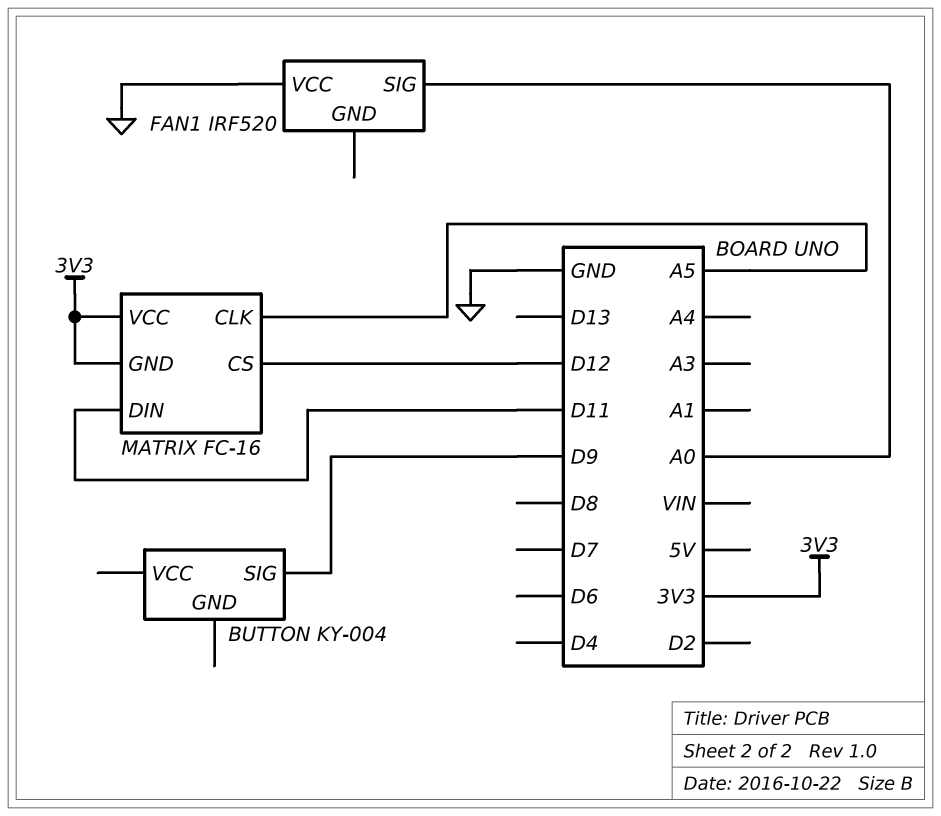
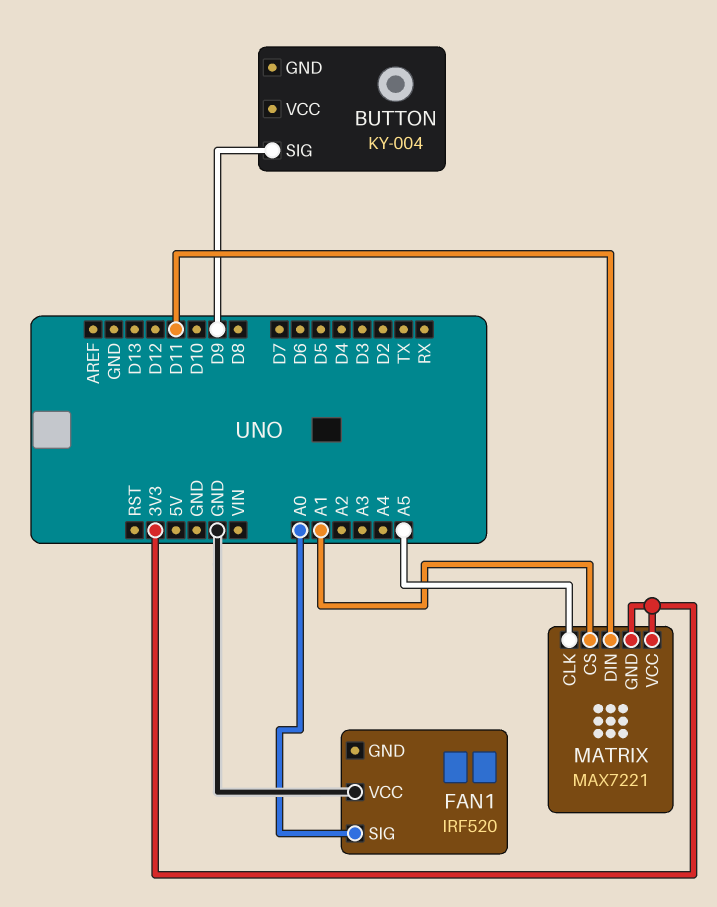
MATRIX: FC-16 -> MAX7221
MATRIX pin CS: D12 -> A1

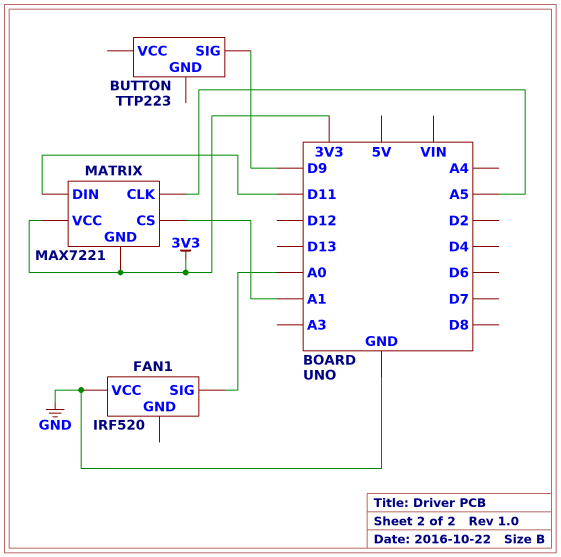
BUTTON: KY-004 -> TTP223

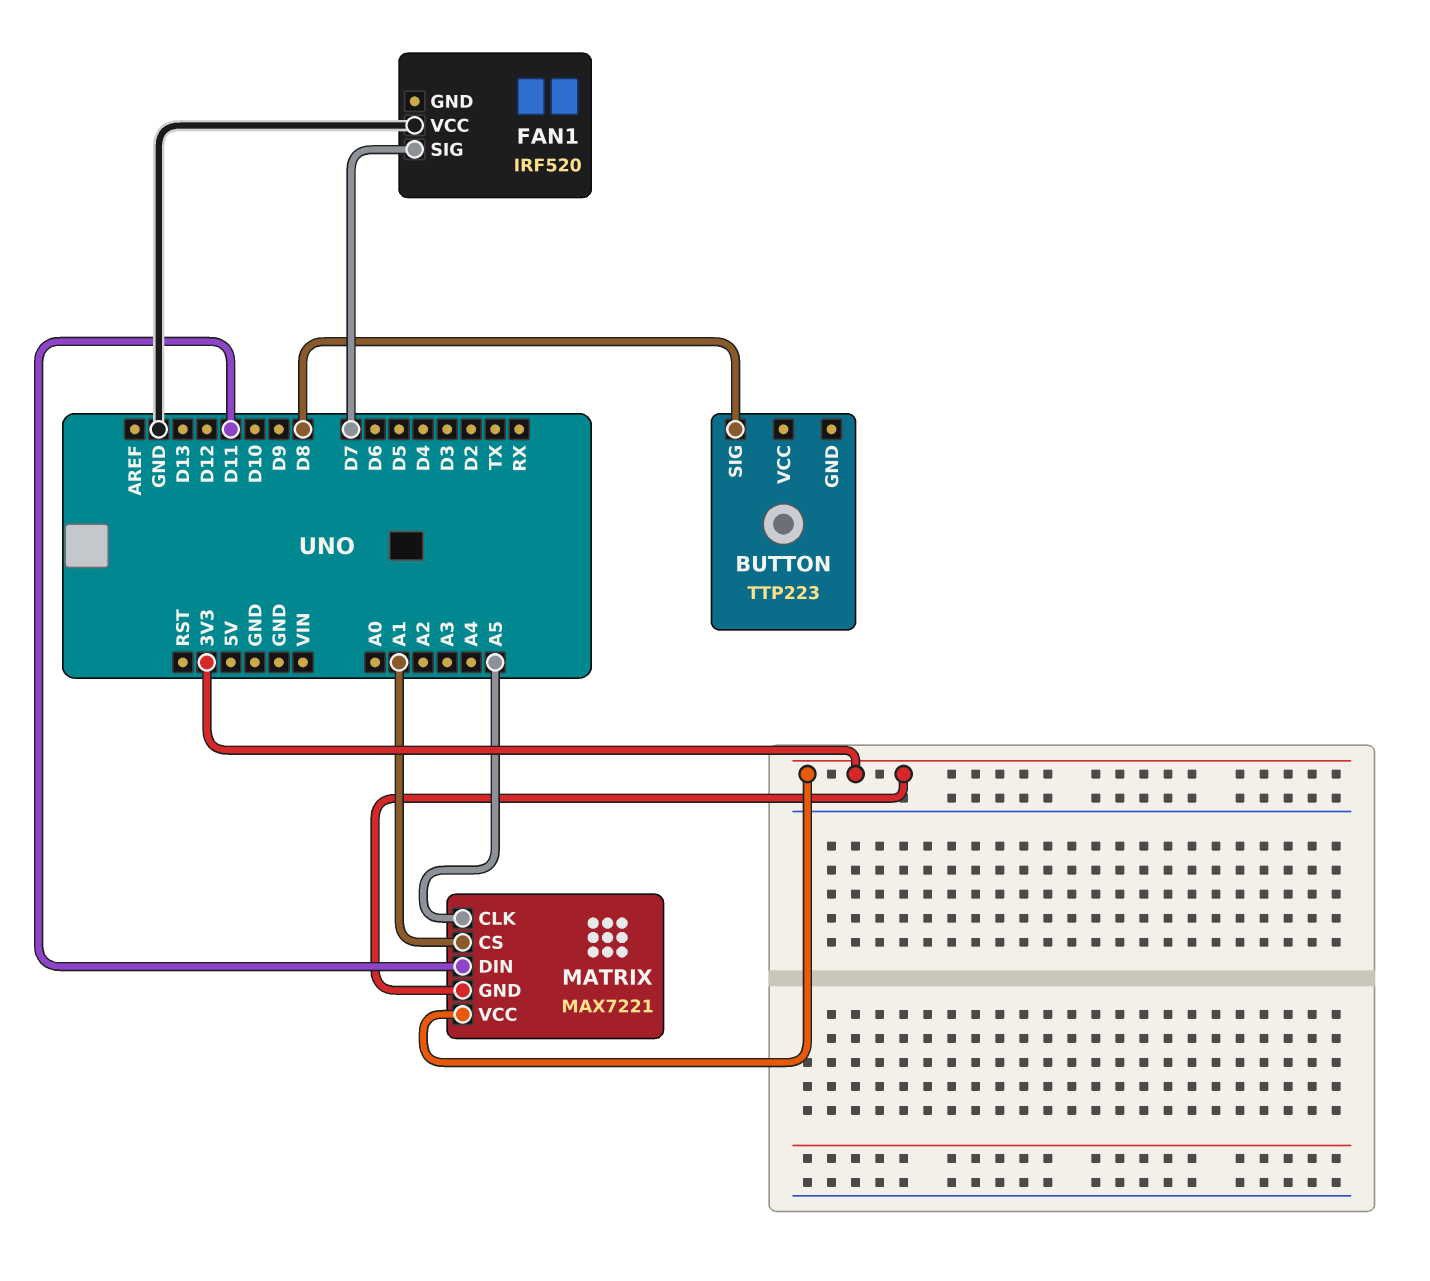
BUTTON pin SIG: D9 -> D8
FAN1 pin SIG: A0 -> D7

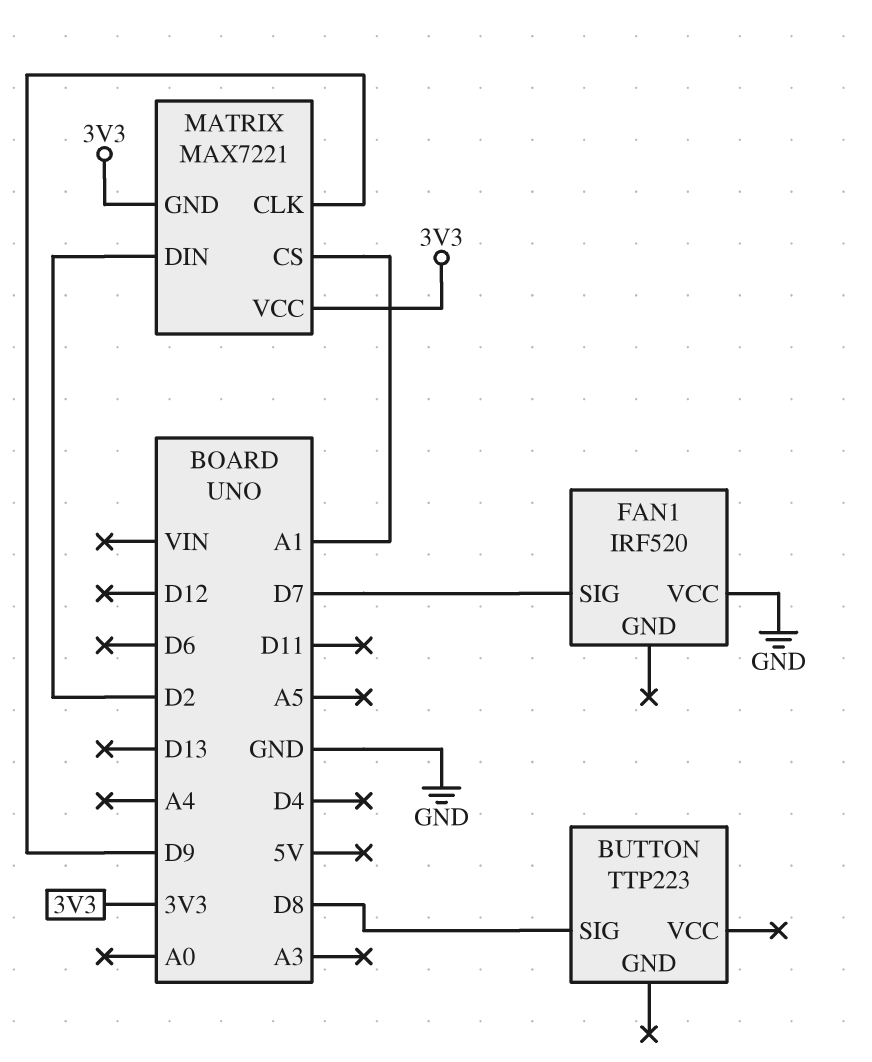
MATRIX pin CLK: A5 -> D9
MATRIX pin DIN: D11 -> D2

